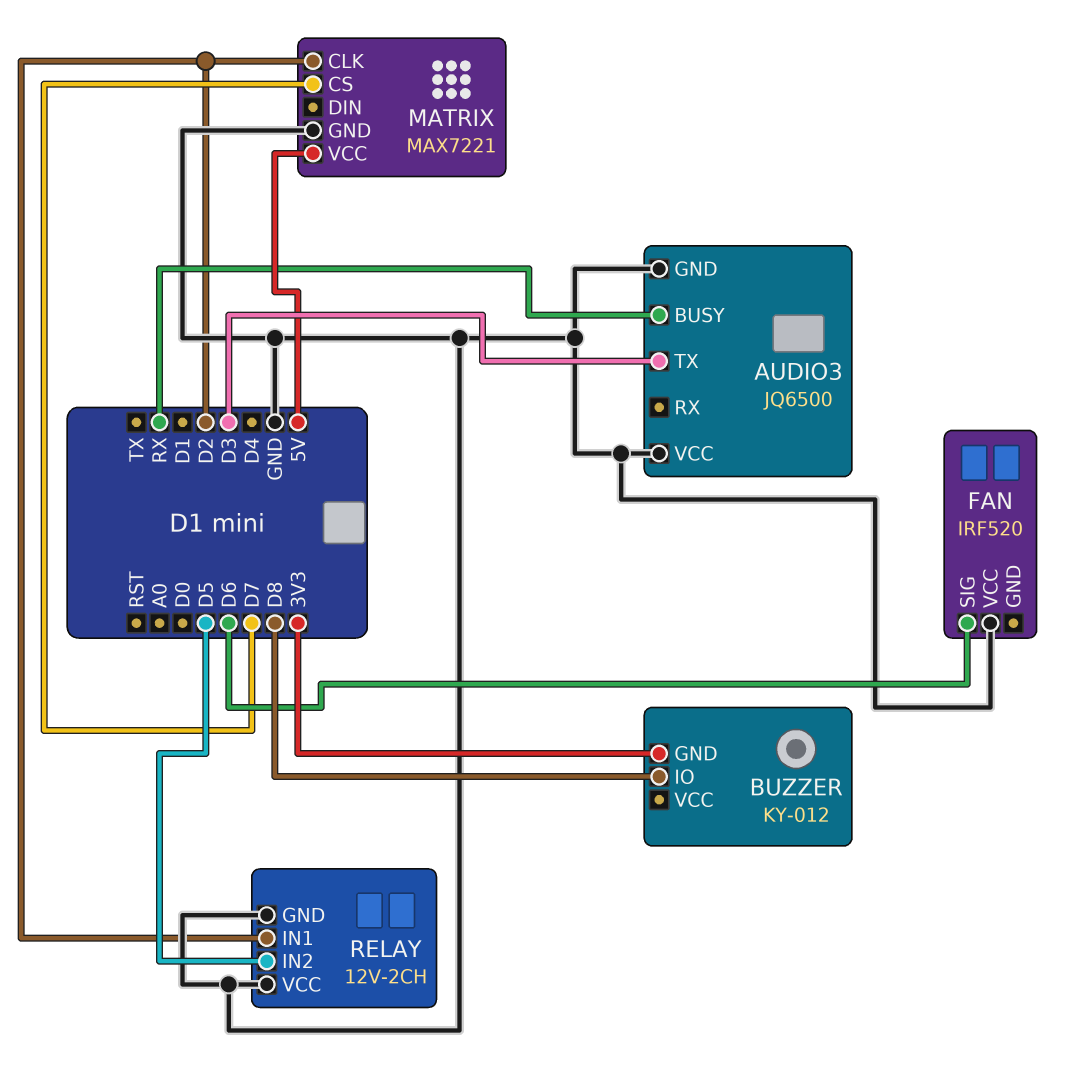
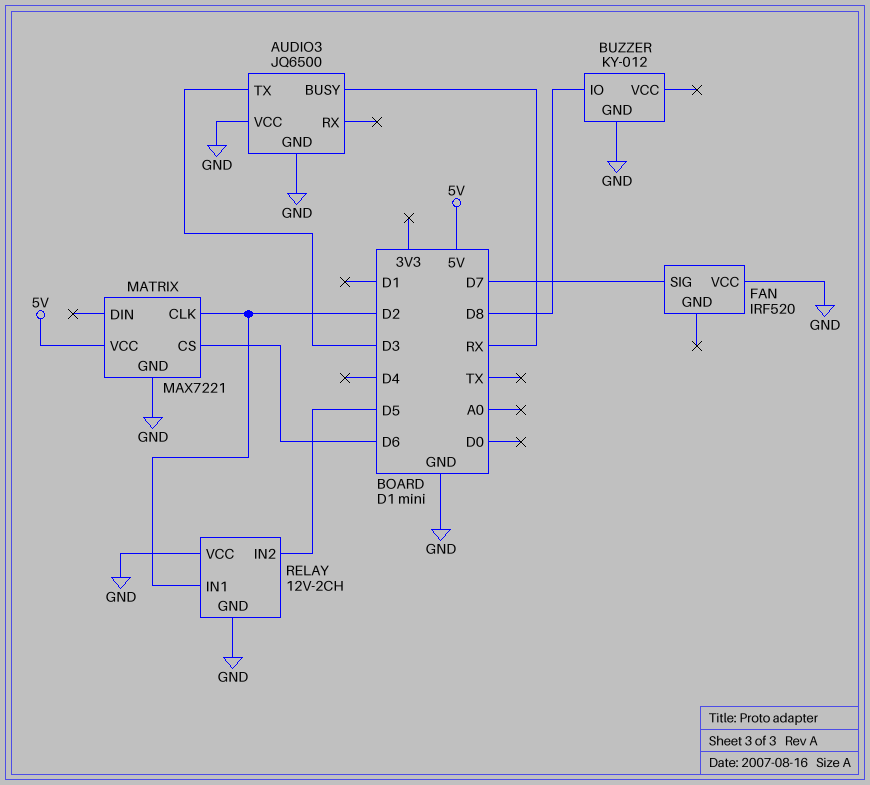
BUZZER pin GND: 3V3 -> GND
FAN pin SIG: D6 -> D7
MATRIX pin CS: D7 -> D6

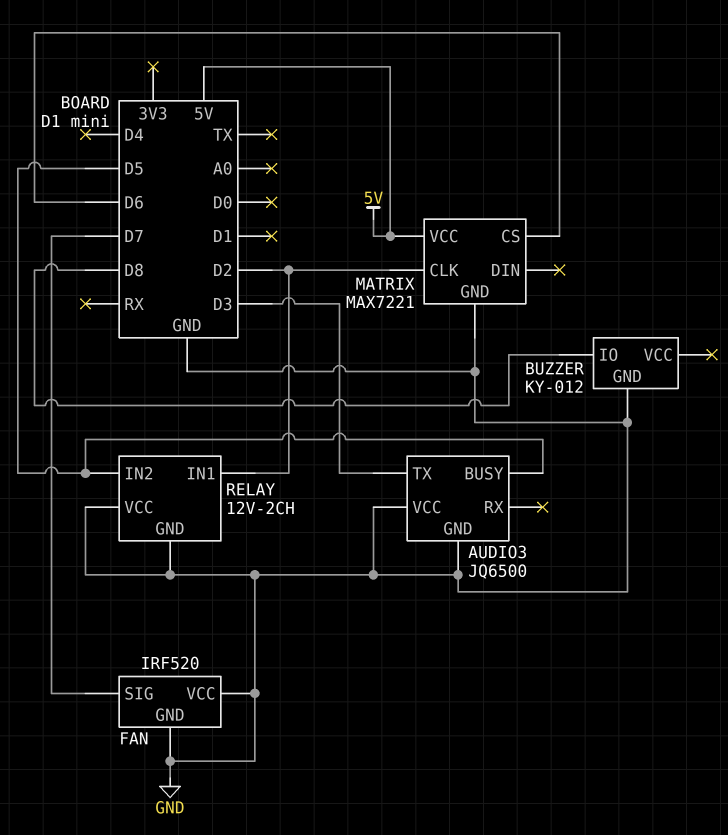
AUDIO3 pin BUSY: RX -> D5
FAN pin GND: none -> GND

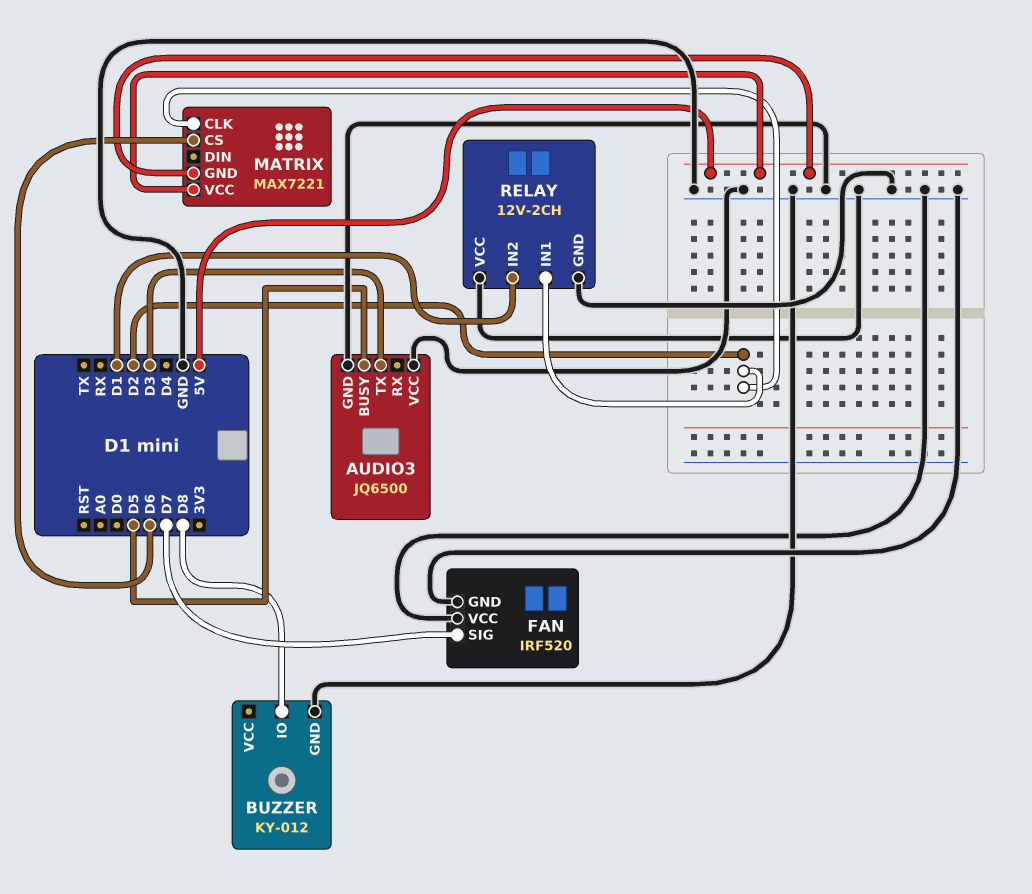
MATRIX pin GND: GND -> 5V
RELAY pin IN2: D5 -> D1

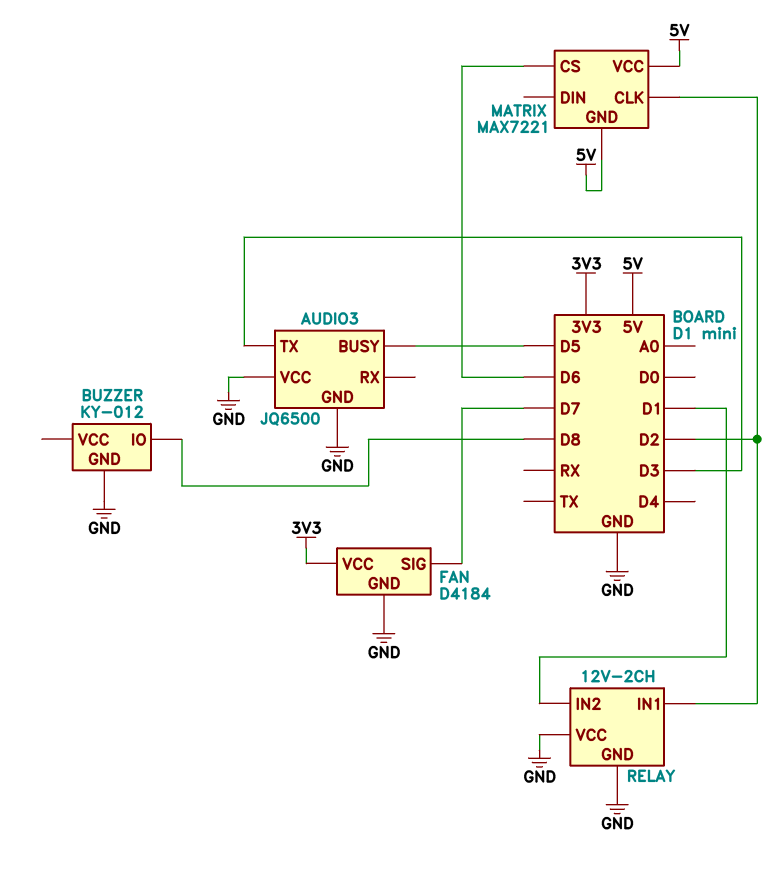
FAN: IRF520 -> D4184
FAN pin VCC: GND -> 3V3

